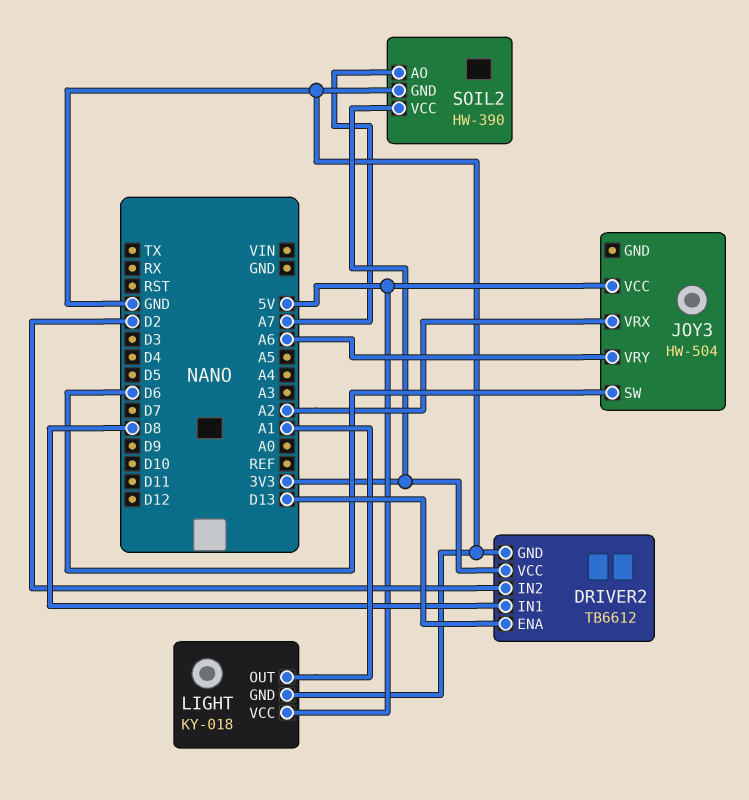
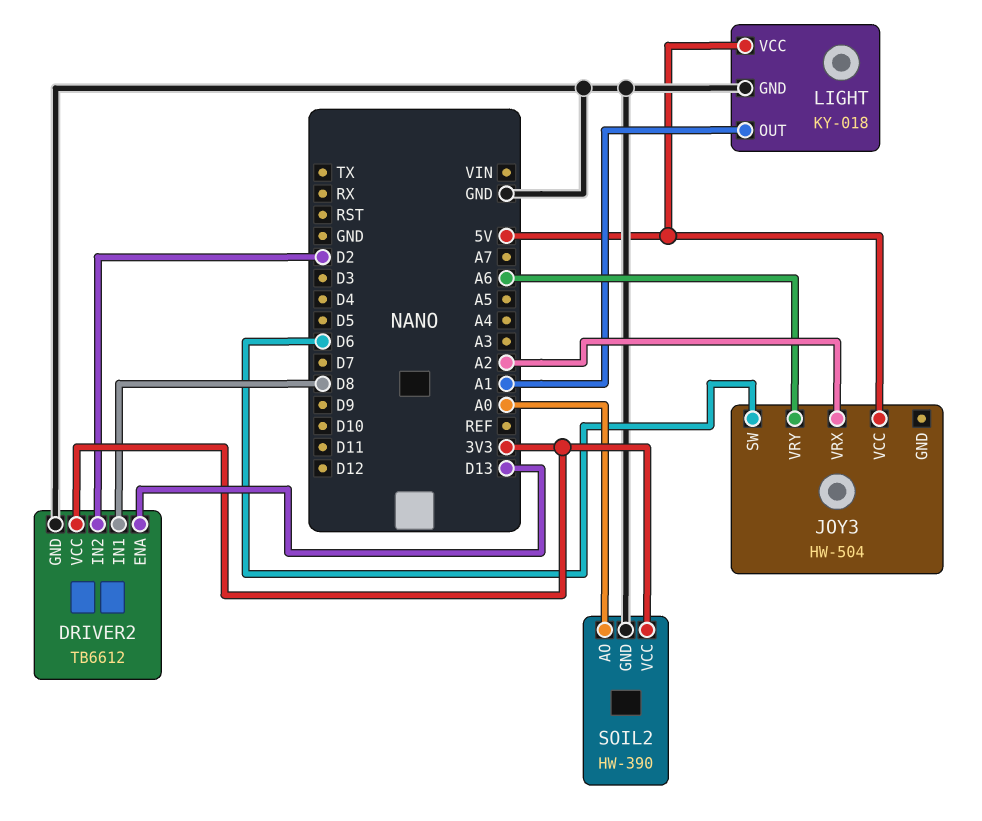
SOIL2 pin AO: A7 -> A0

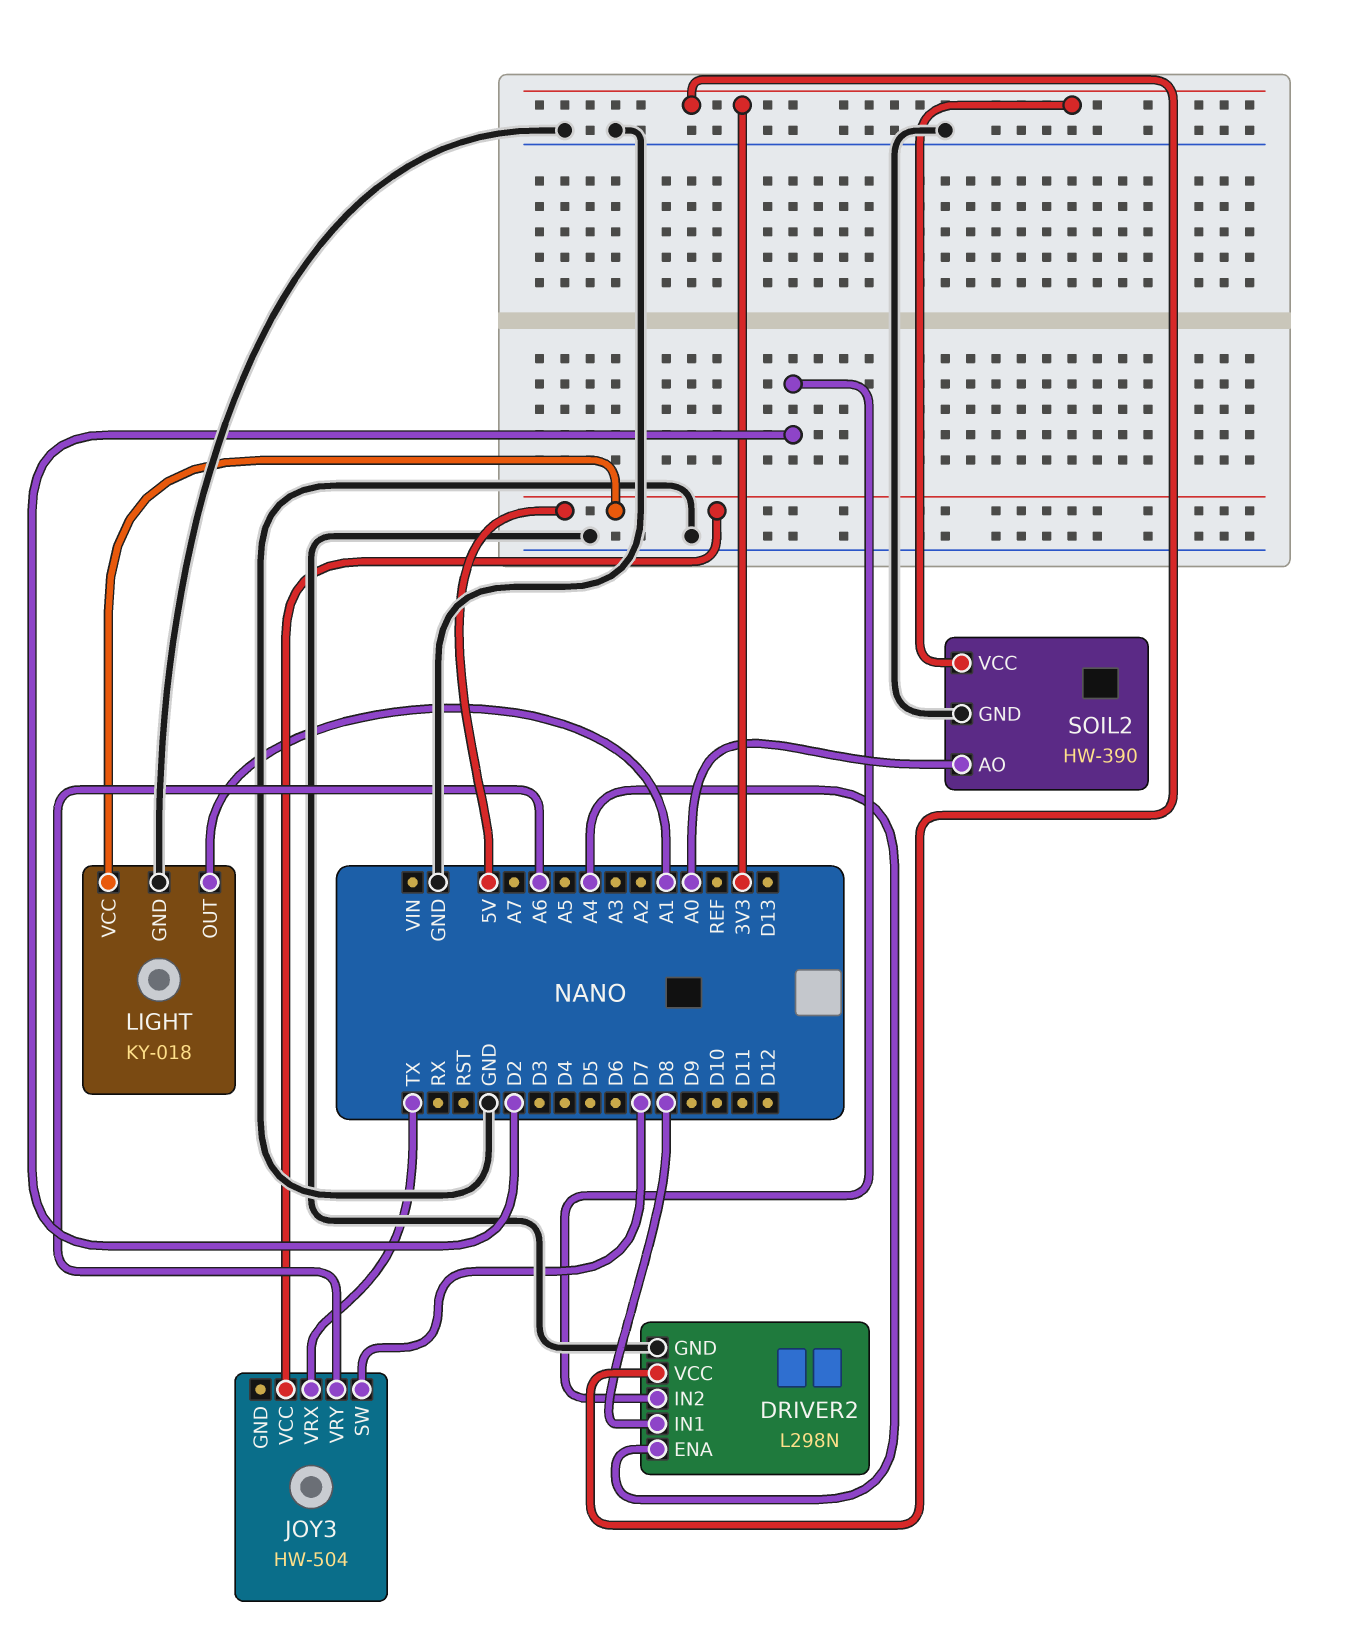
DRIVER2: TB6612 -> L298N
DRIVER2 pin ENA: D13 -> A4
JOY3 pin SW: D6 -> D7
JOY3 pin VRX: A2 -> TX

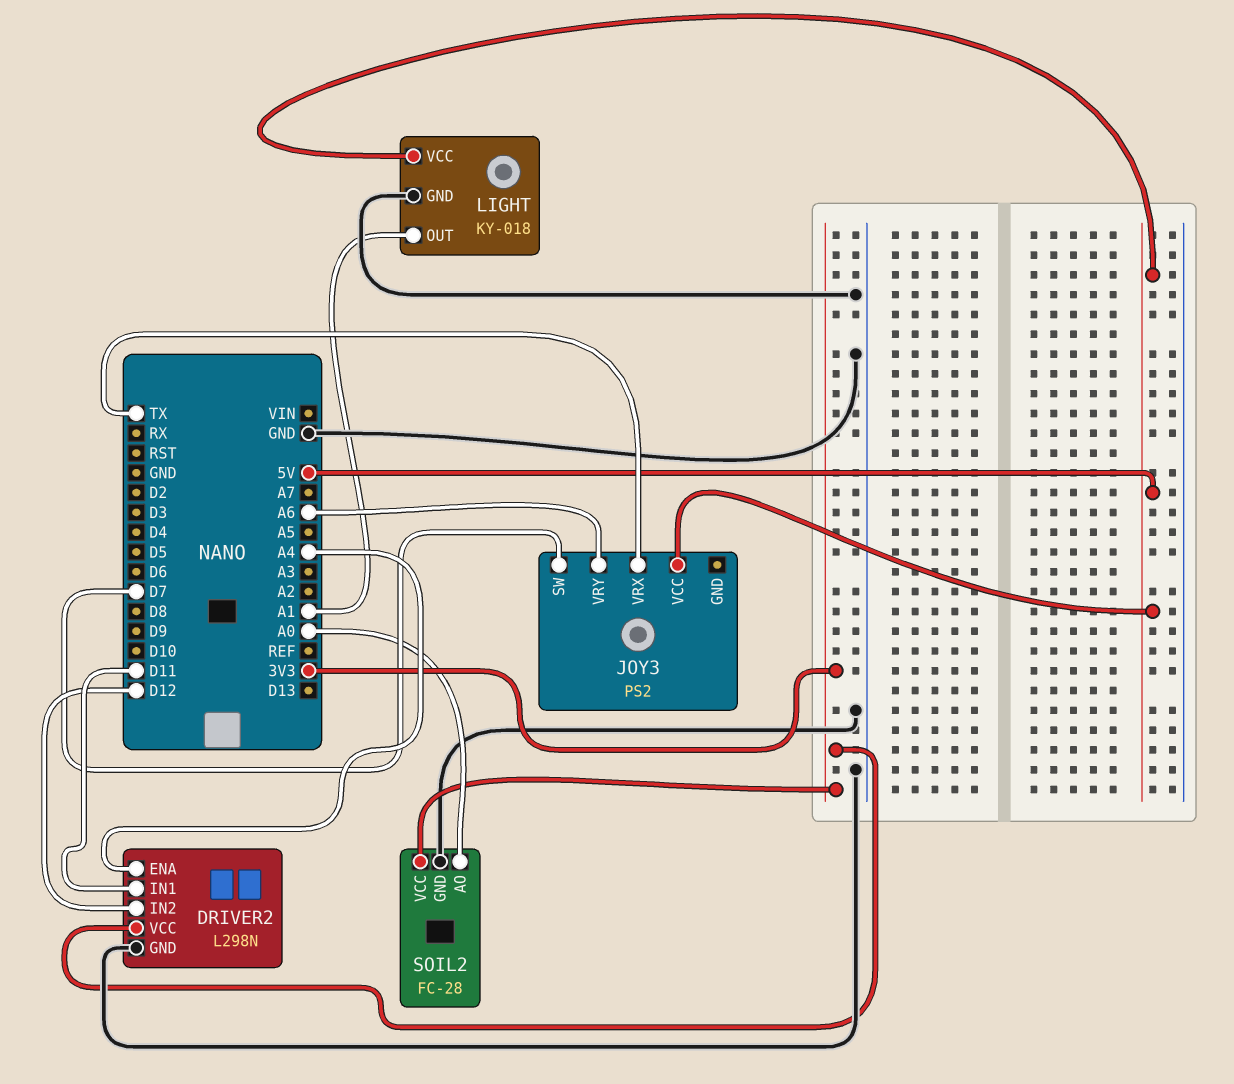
DRIVER2 pin IN1: D8 -> D11
DRIVER2 pin IN2: D2 -> D12
JOY3: HW-504 -> PS2
SOIL2: HW-390 -> FC-28

